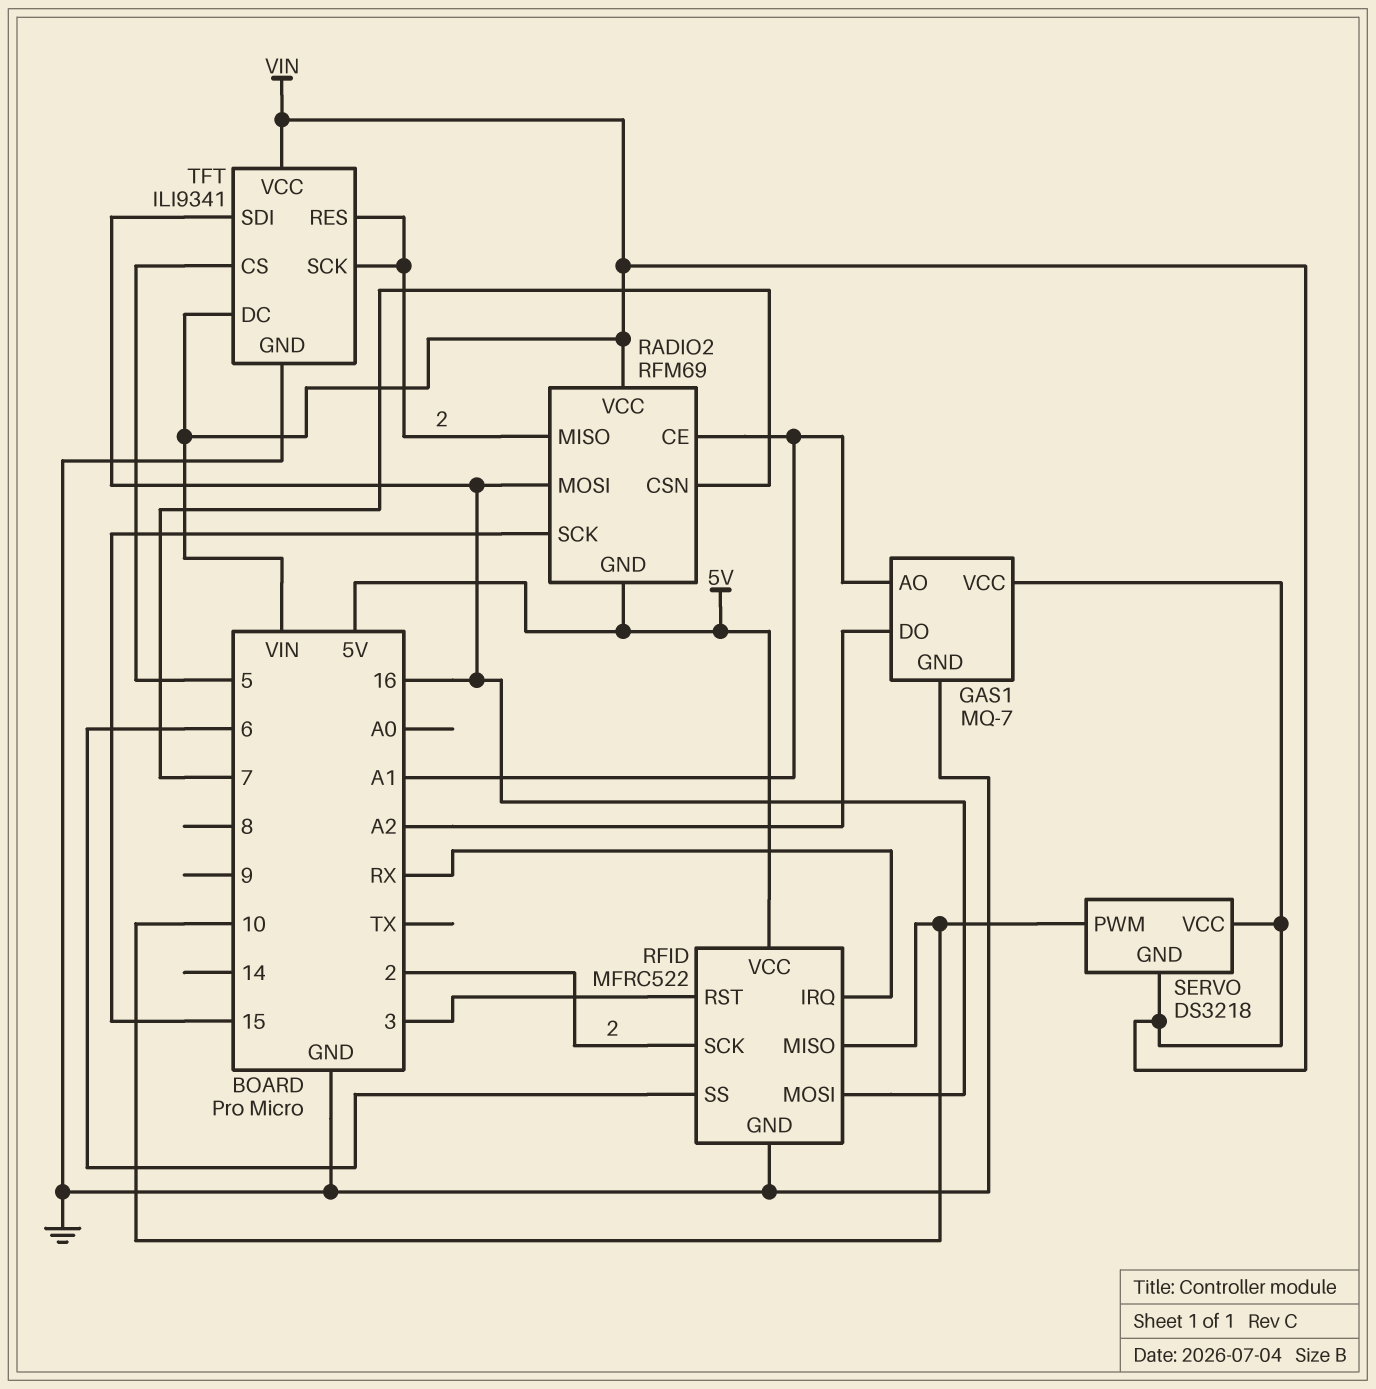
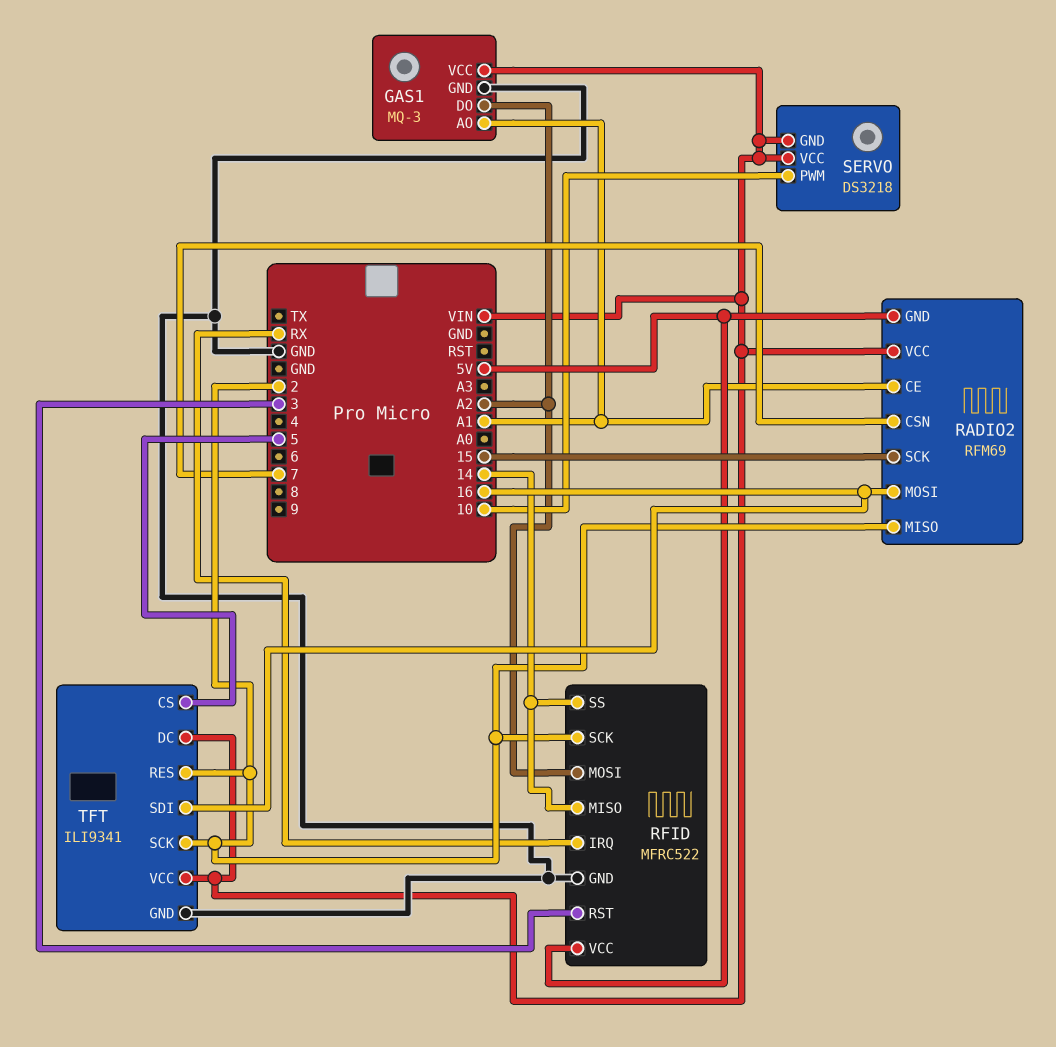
GAS1: MQ-7 -> MQ-3
RFID pin MISO: 10 -> 14
RFID pin MOSI: 16 -> A2
RFID pin SS: 6 -> 14

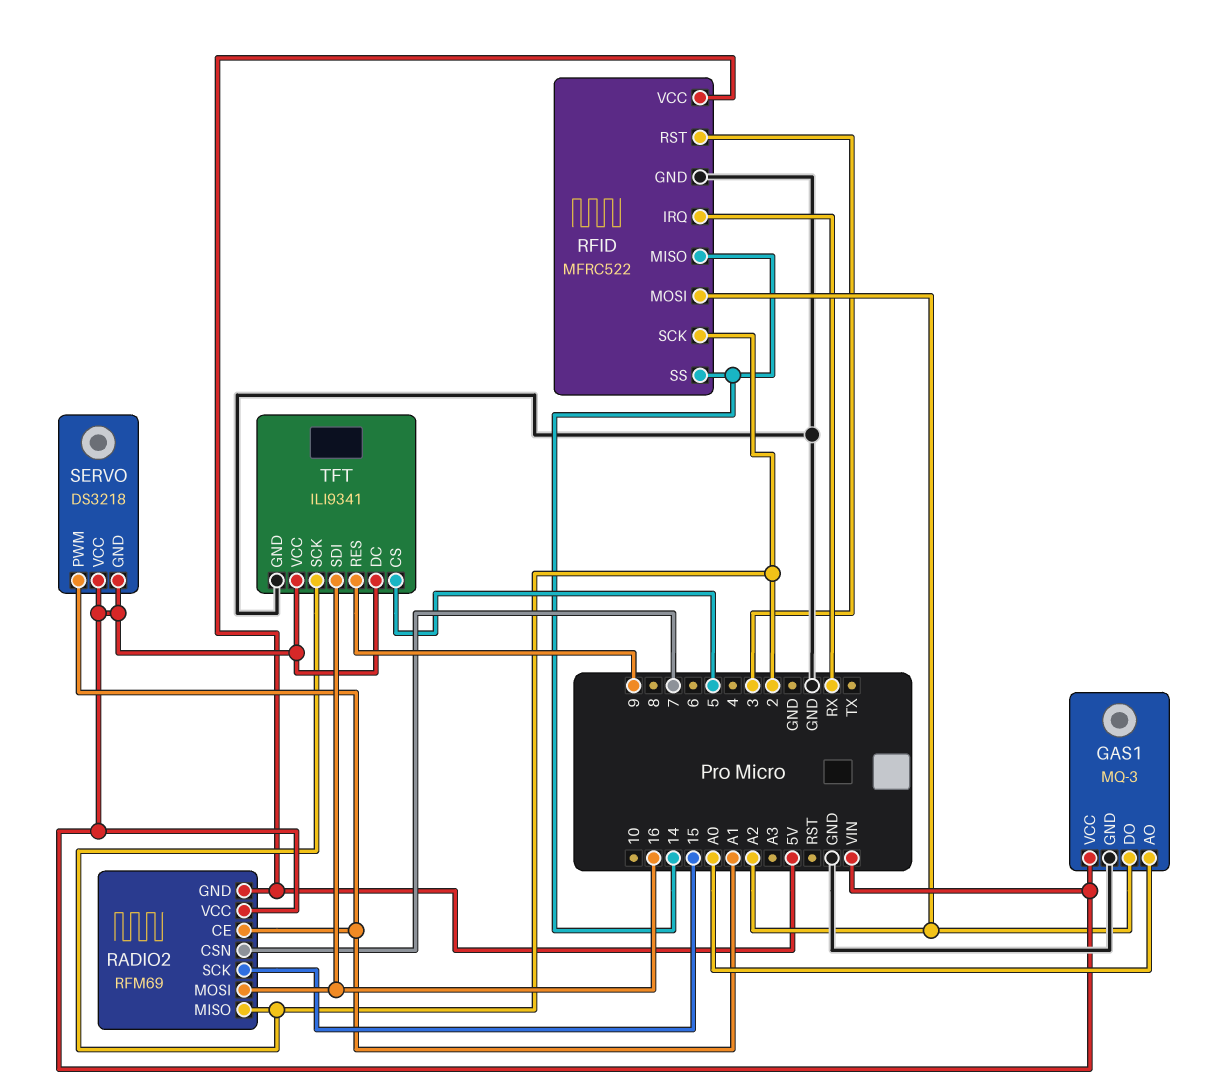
GAS1 pin AO: A1 -> A0
SERVO pin PWM: 10 -> A1
TFT pin RES: 2 -> 9

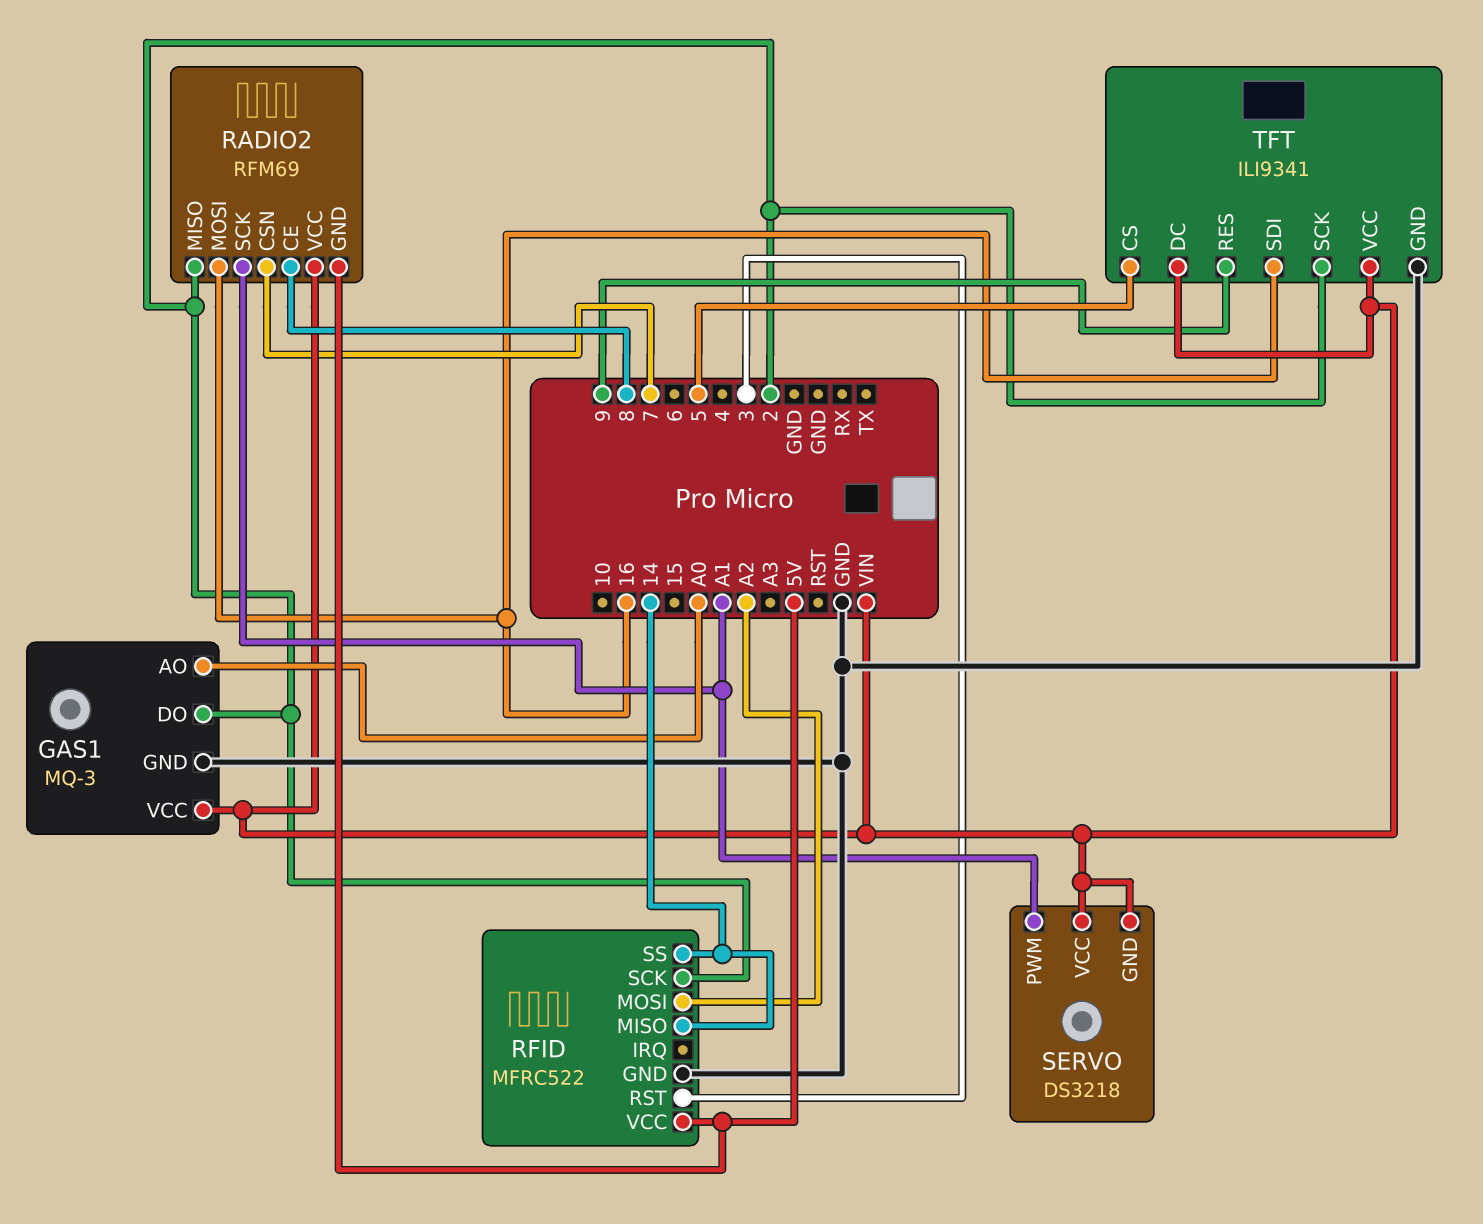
GAS1 pin DO: A2 -> 2
RADIO2 pin CE: A1 -> 8
RADIO2 pin SCK: 15 -> A1
RFID pin IRQ: RX -> none

